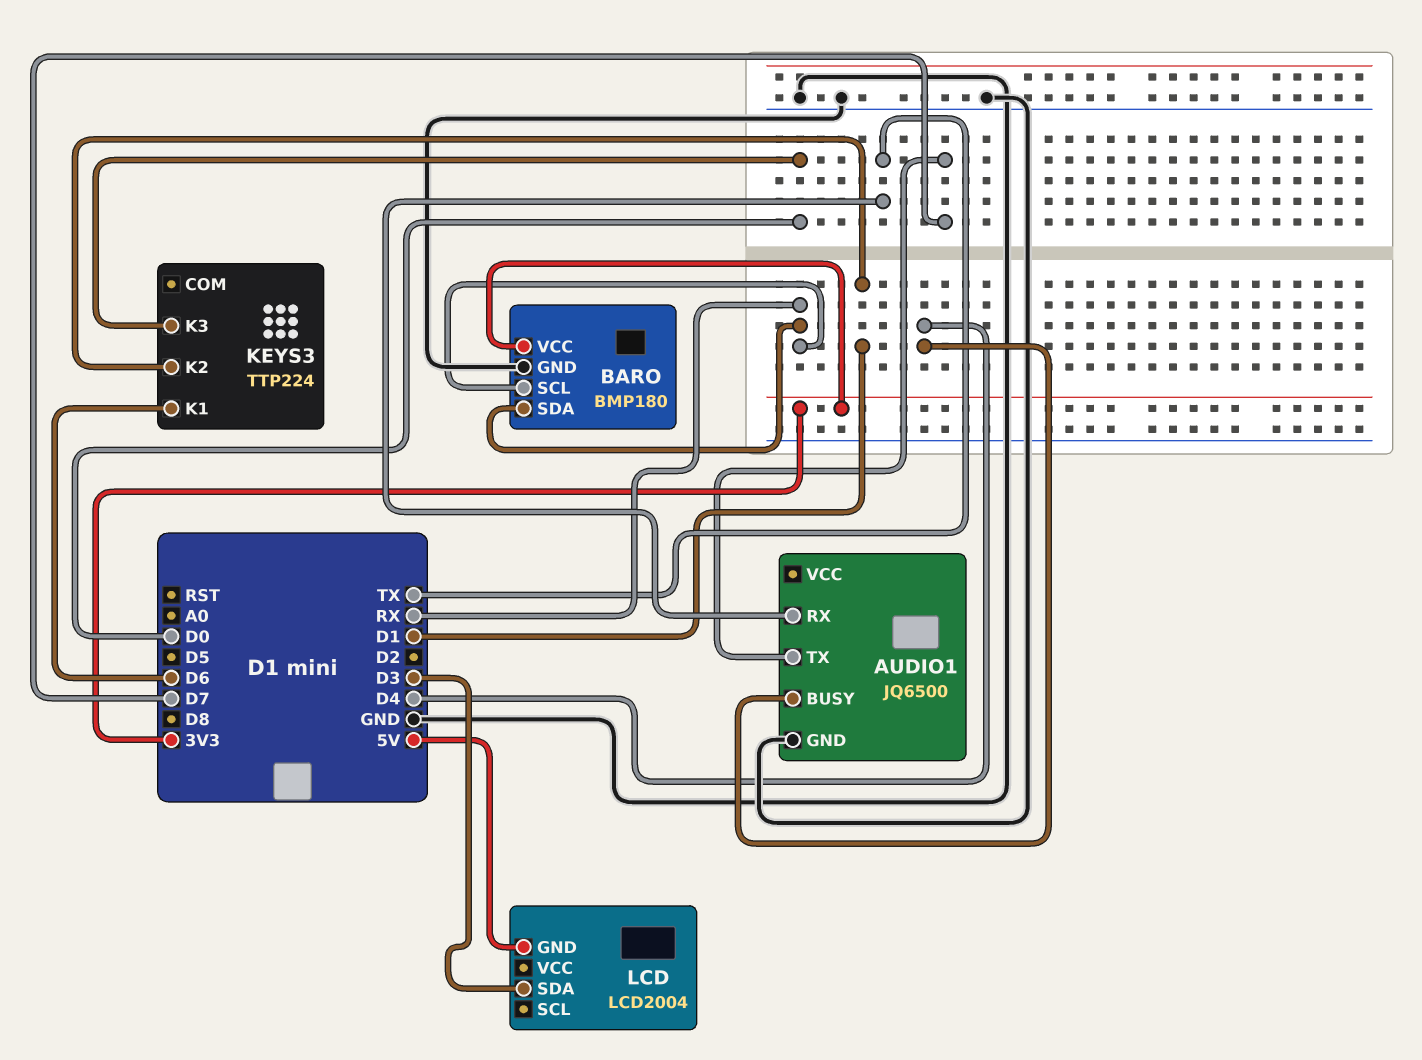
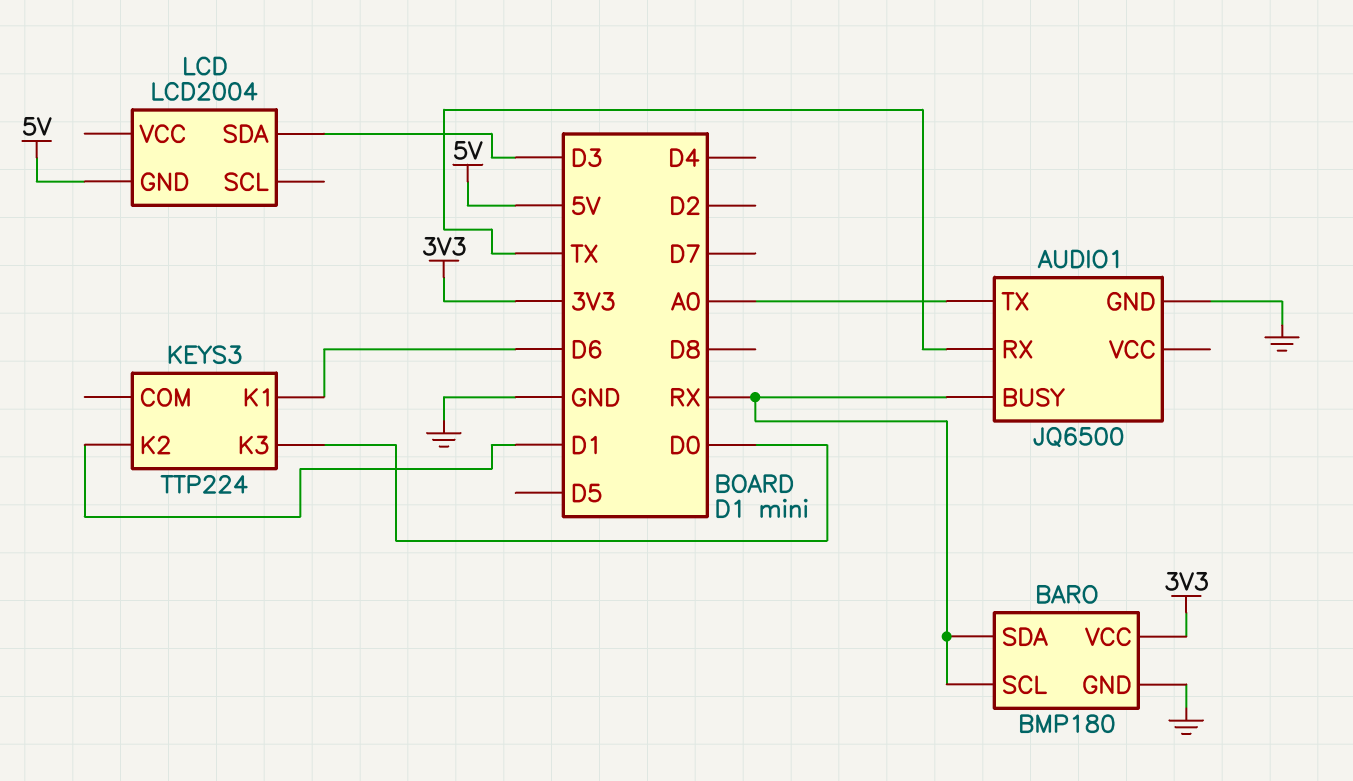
AUDIO1 pin BUSY: D4 -> RX
AUDIO1 pin TX: D7 -> A0

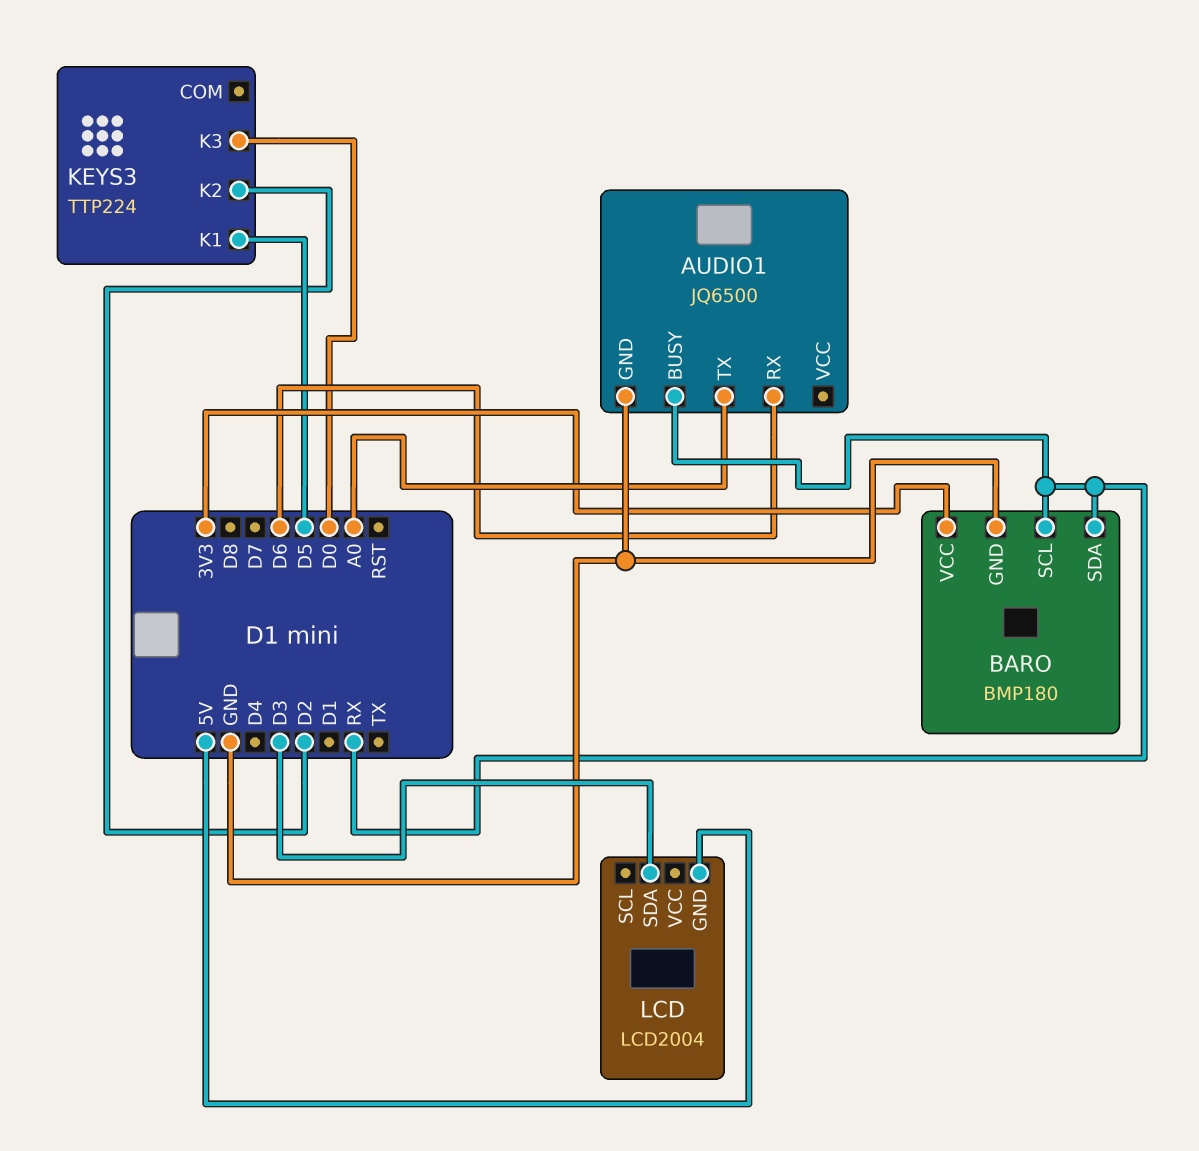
AUDIO1 pin RX: TX -> D6
KEYS3 pin K1: D6 -> D5
KEYS3 pin K2: D1 -> D2

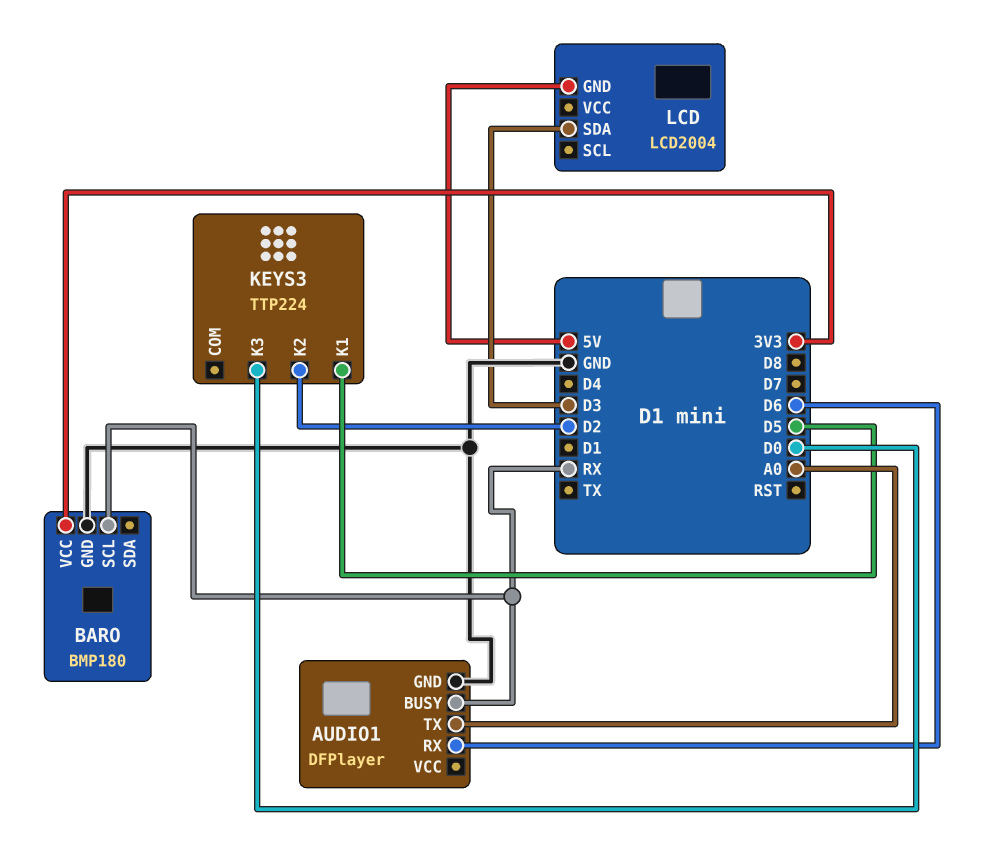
AUDIO1: JQ6500 -> DFPlayer
BARO pin SDA: RX -> none

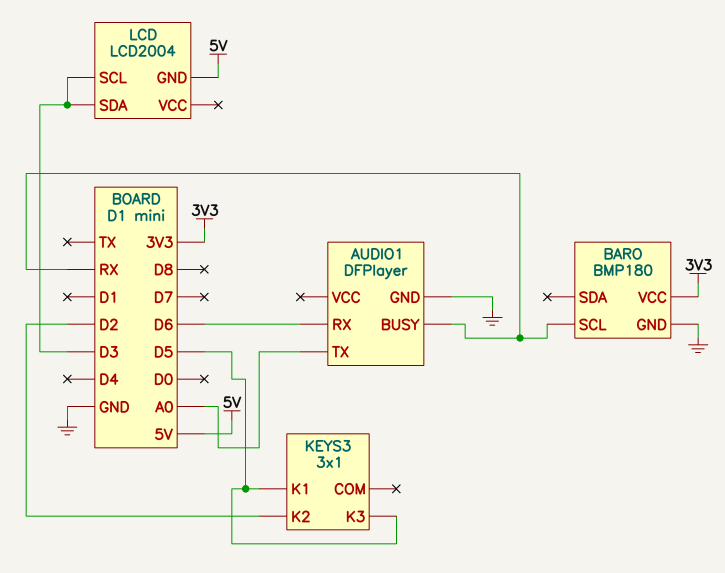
KEYS3: TTP224 -> 3x1
KEYS3 pin K3: D0 -> D5
LCD pin SCL: none -> D3

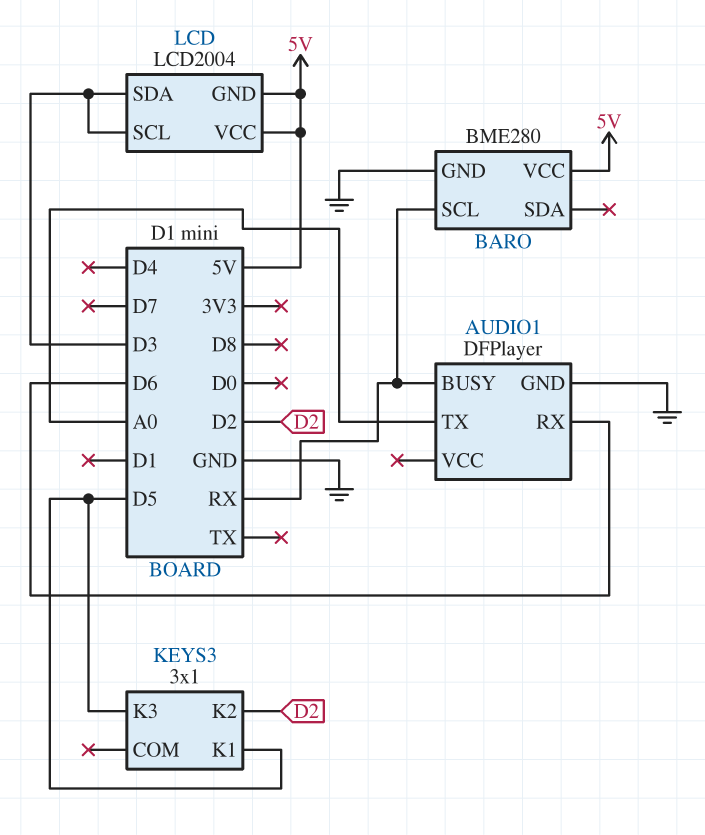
BARO: BMP180 -> BME280
BARO pin VCC: 3V3 -> 5V
LCD pin VCC: none -> 5V

